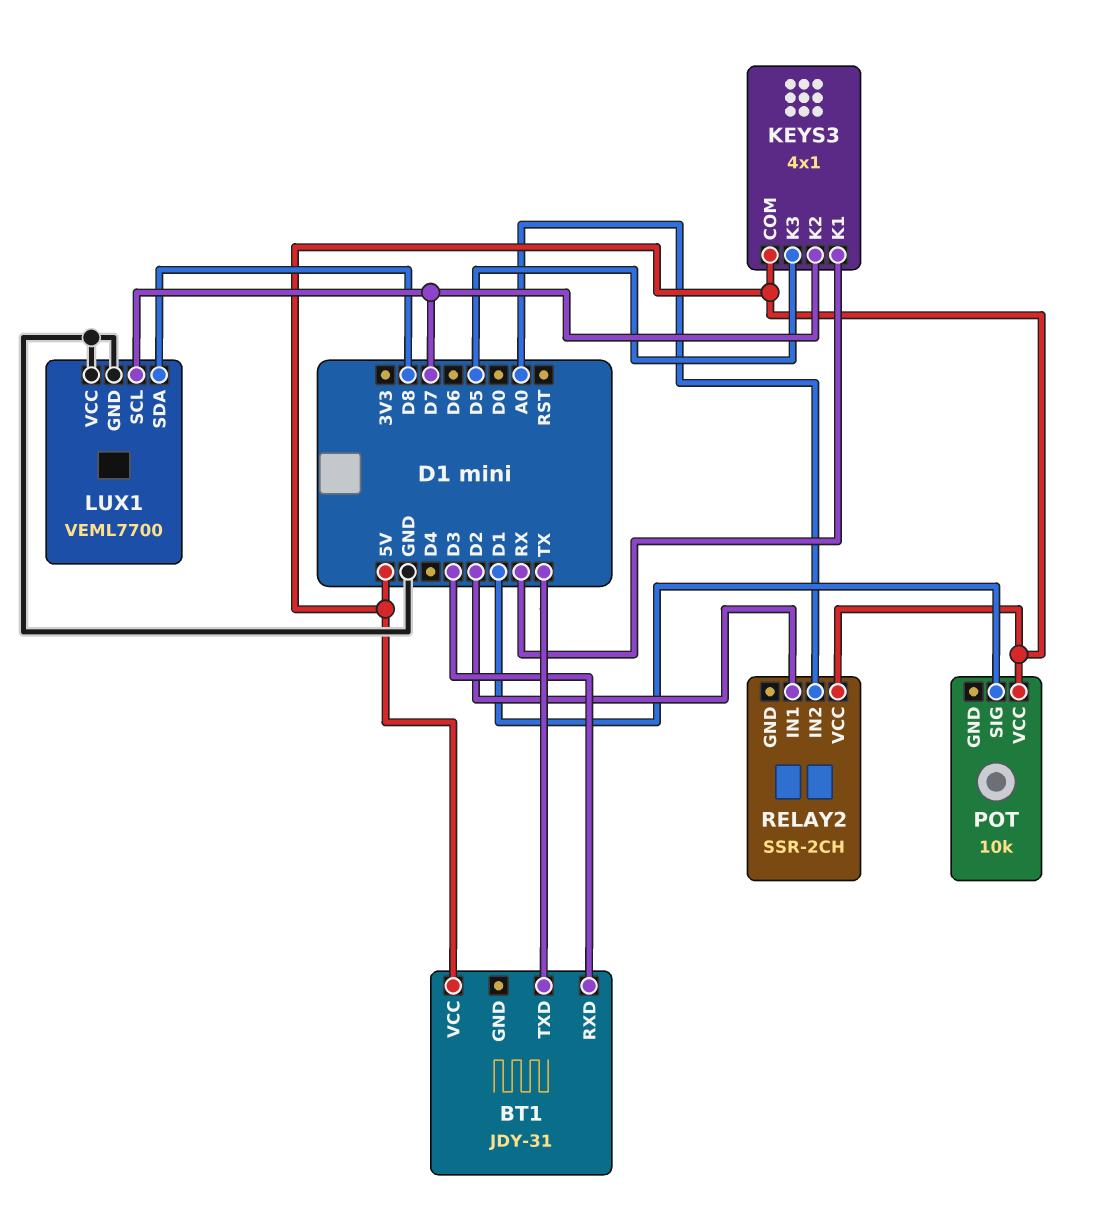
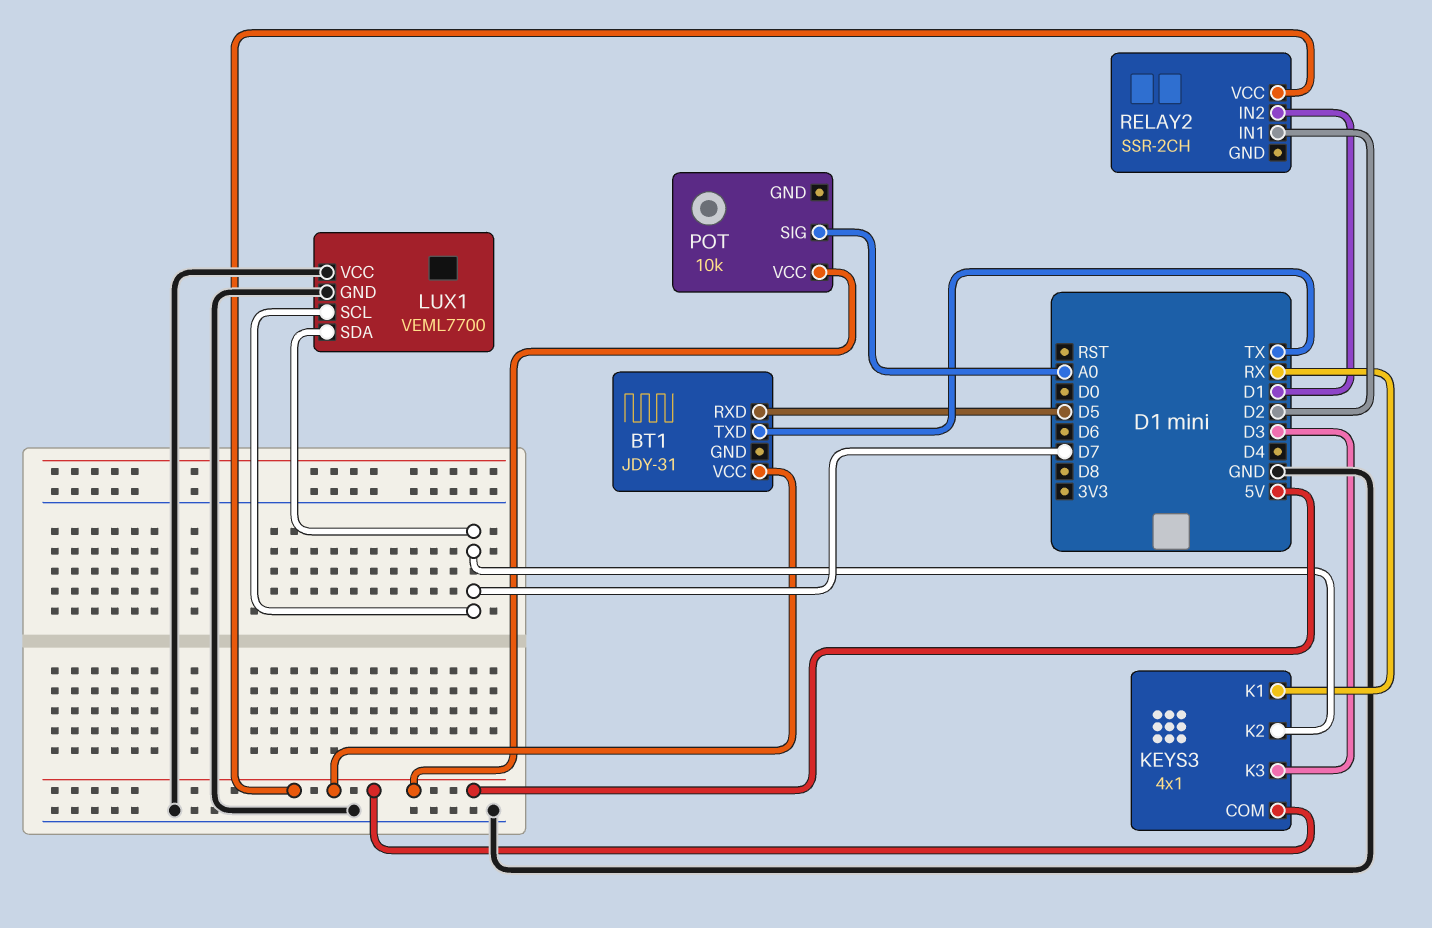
BT1 pin RXD: D3 -> D5
KEYS3 pin K3: D5 -> D3
LUX1 pin SDA: D8 -> D7
POT pin SIG: D1 -> A0
RELAY2 pin IN2: A0 -> D1

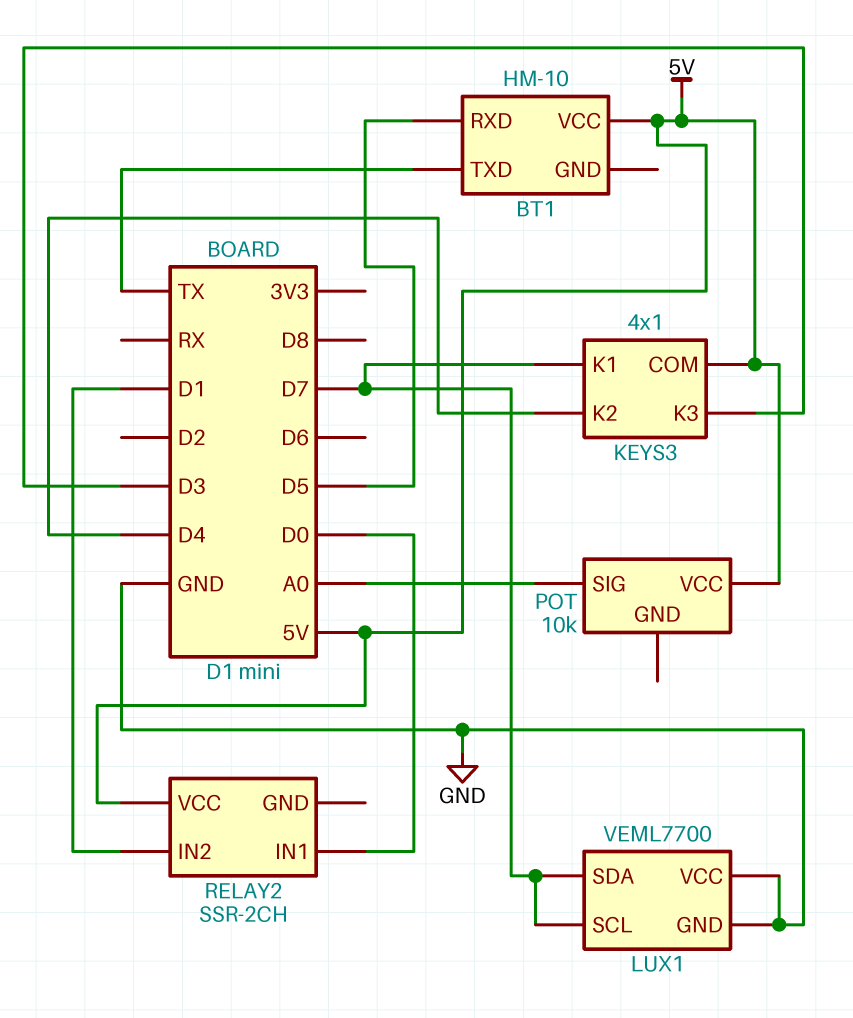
BT1: JDY-31 -> HM-10
KEYS3 pin K1: RX -> D7
KEYS3 pin K2: D7 -> D4
RELAY2 pin IN1: D2 -> D0

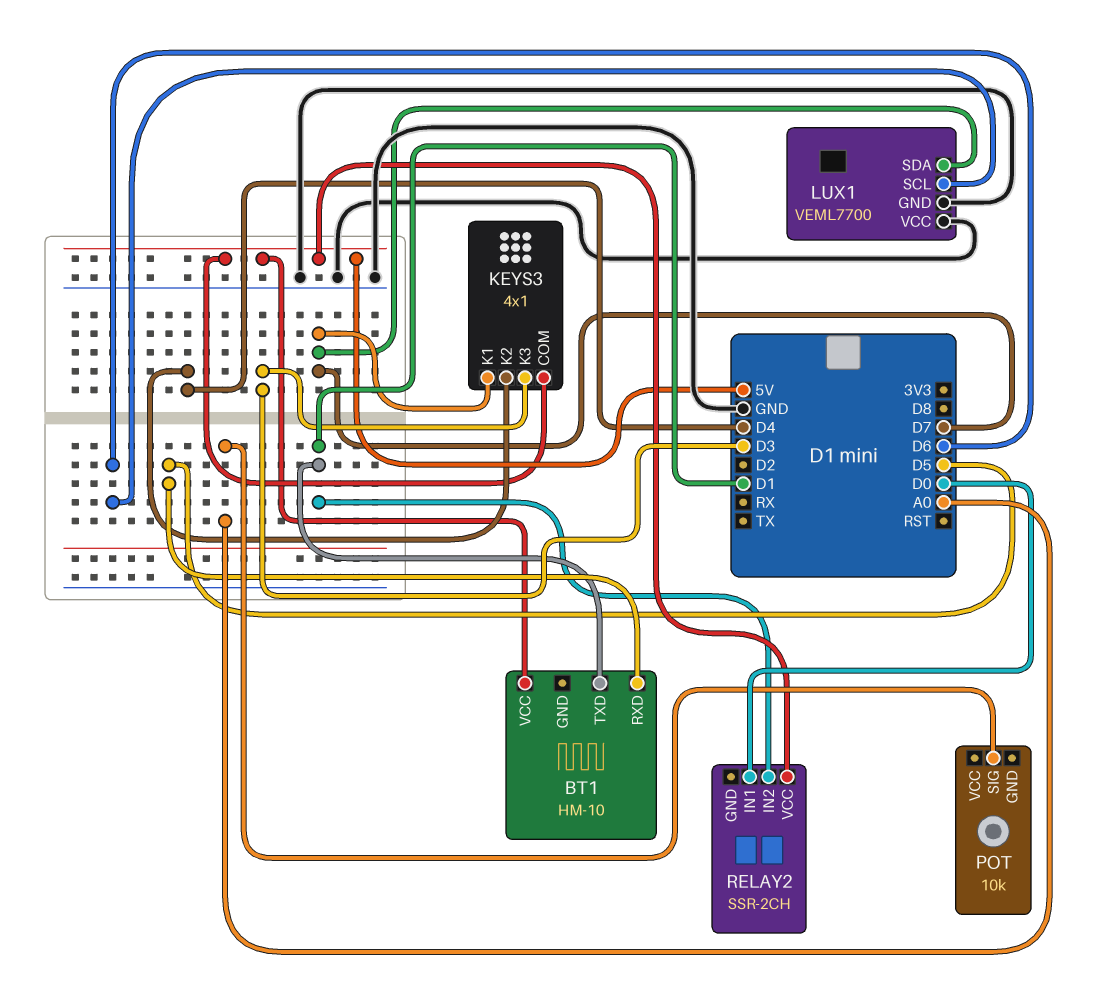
BT1 pin TXD: TX -> D1
LUX1 pin SCL: D7 -> D6
POT pin VCC: 5V -> none

